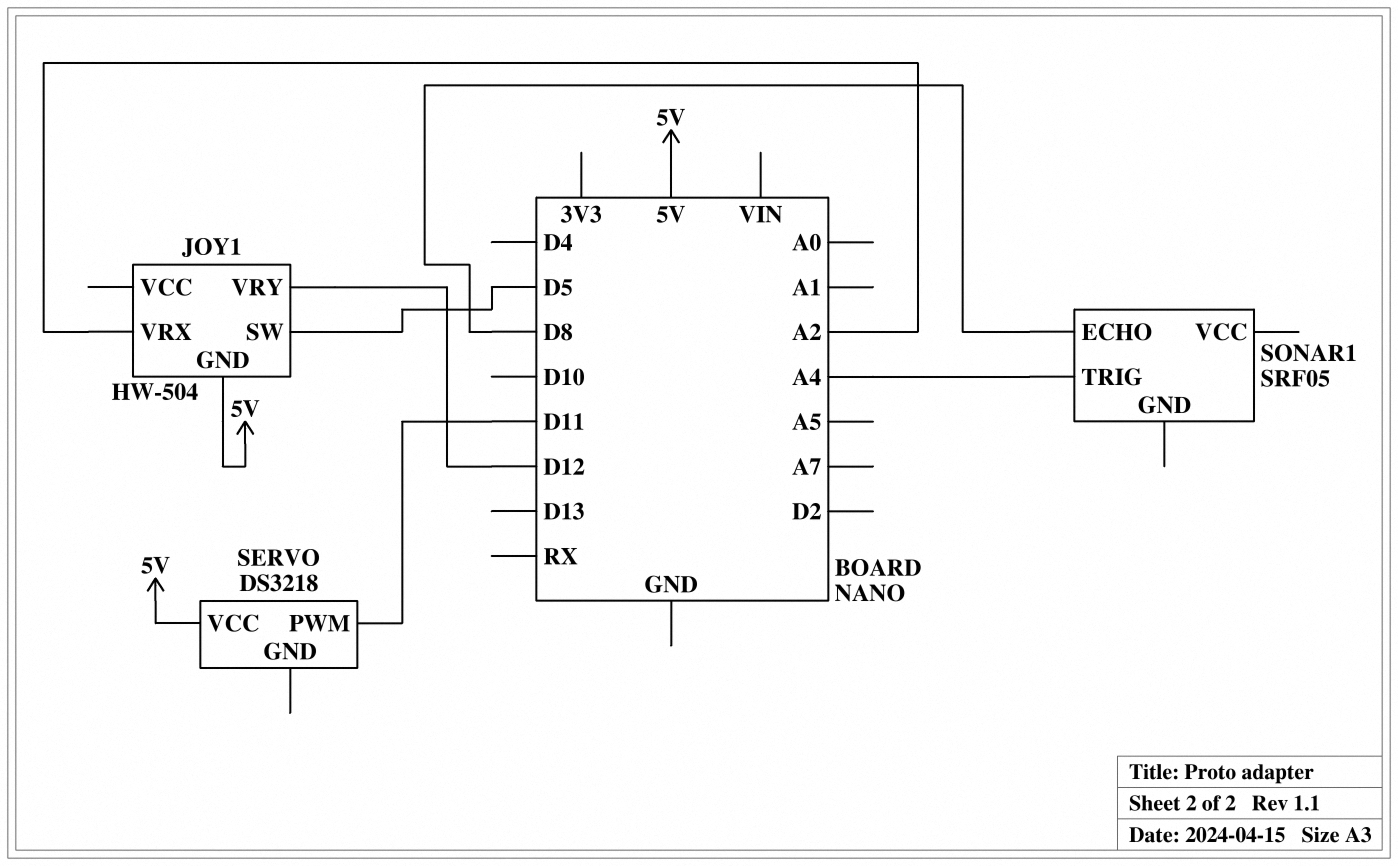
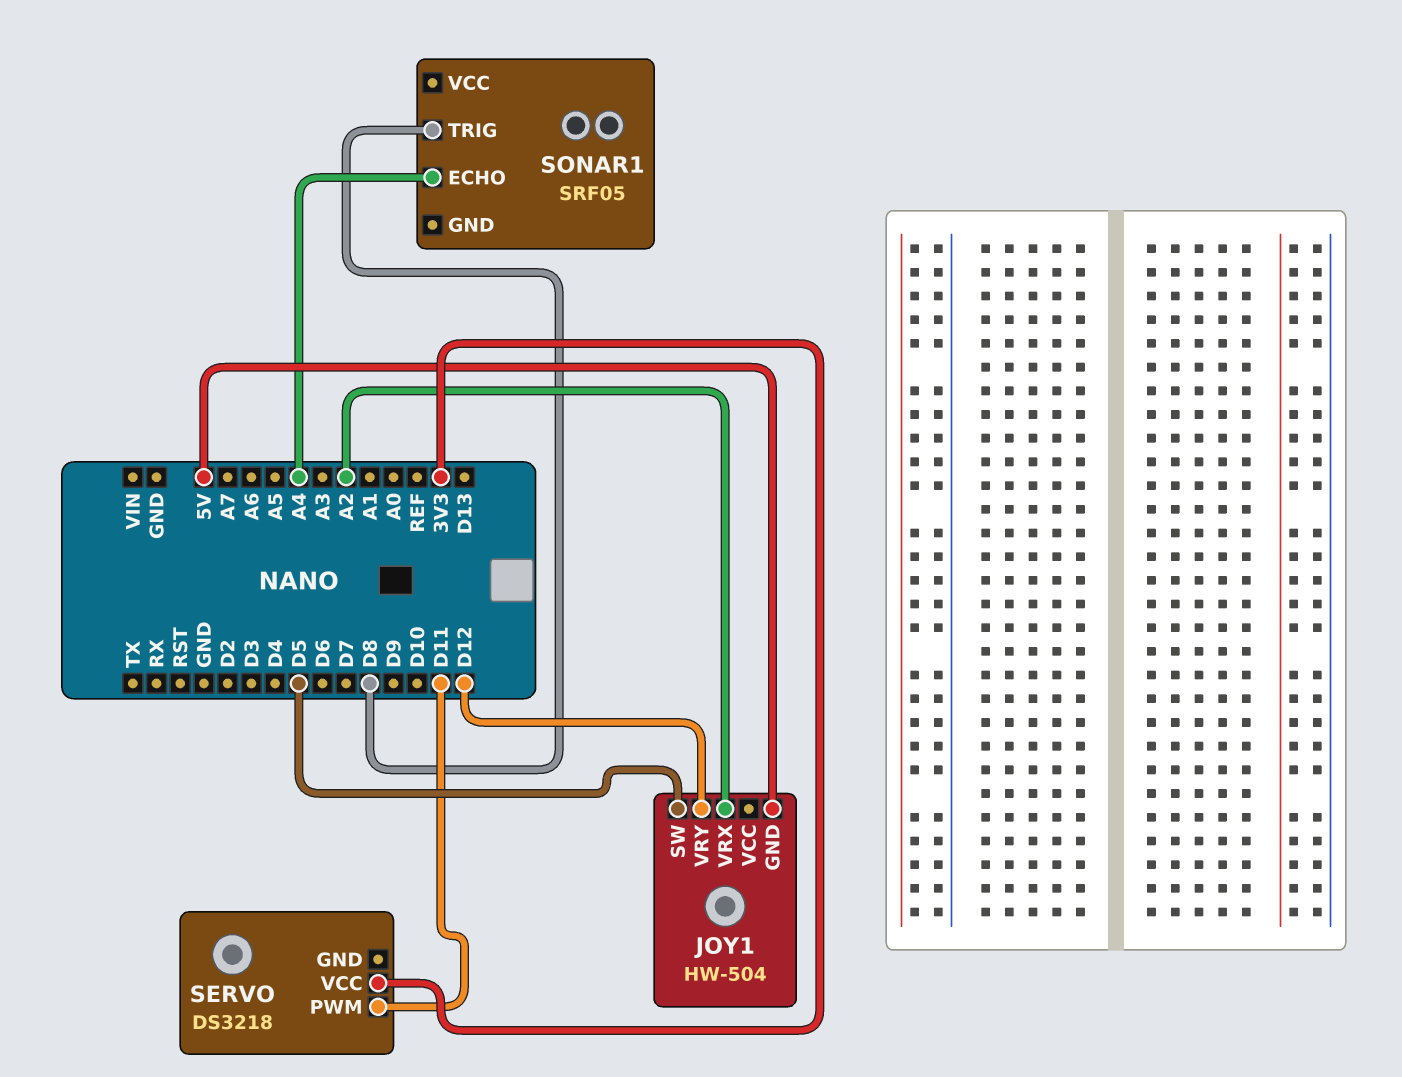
SERVO pin VCC: 5V -> 3V3
SONAR1 pin ECHO: D8 -> A4
SONAR1 pin TRIG: A4 -> D8

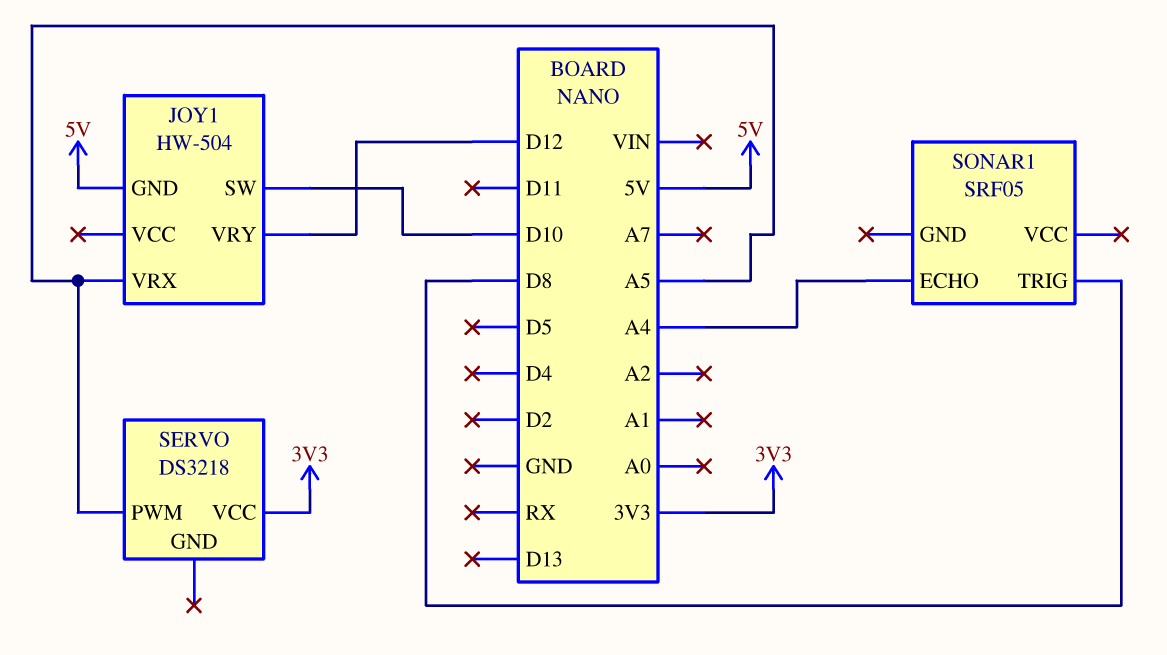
JOY1 pin SW: D5 -> D10
JOY1 pin VRX: A2 -> A5
SERVO pin PWM: D11 -> A5

